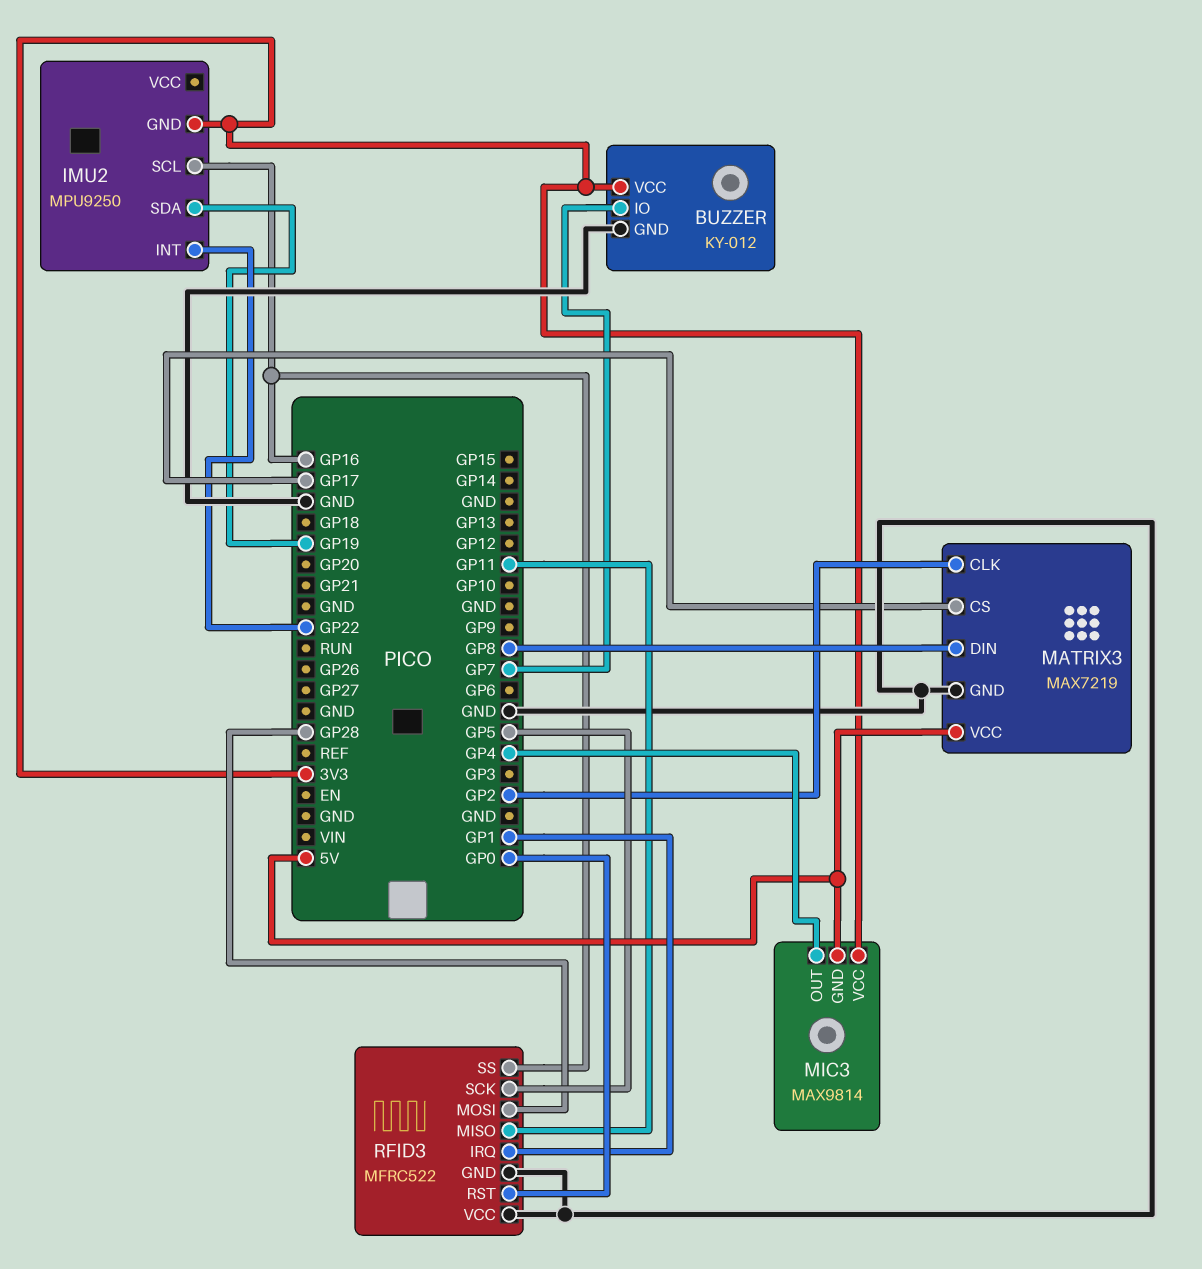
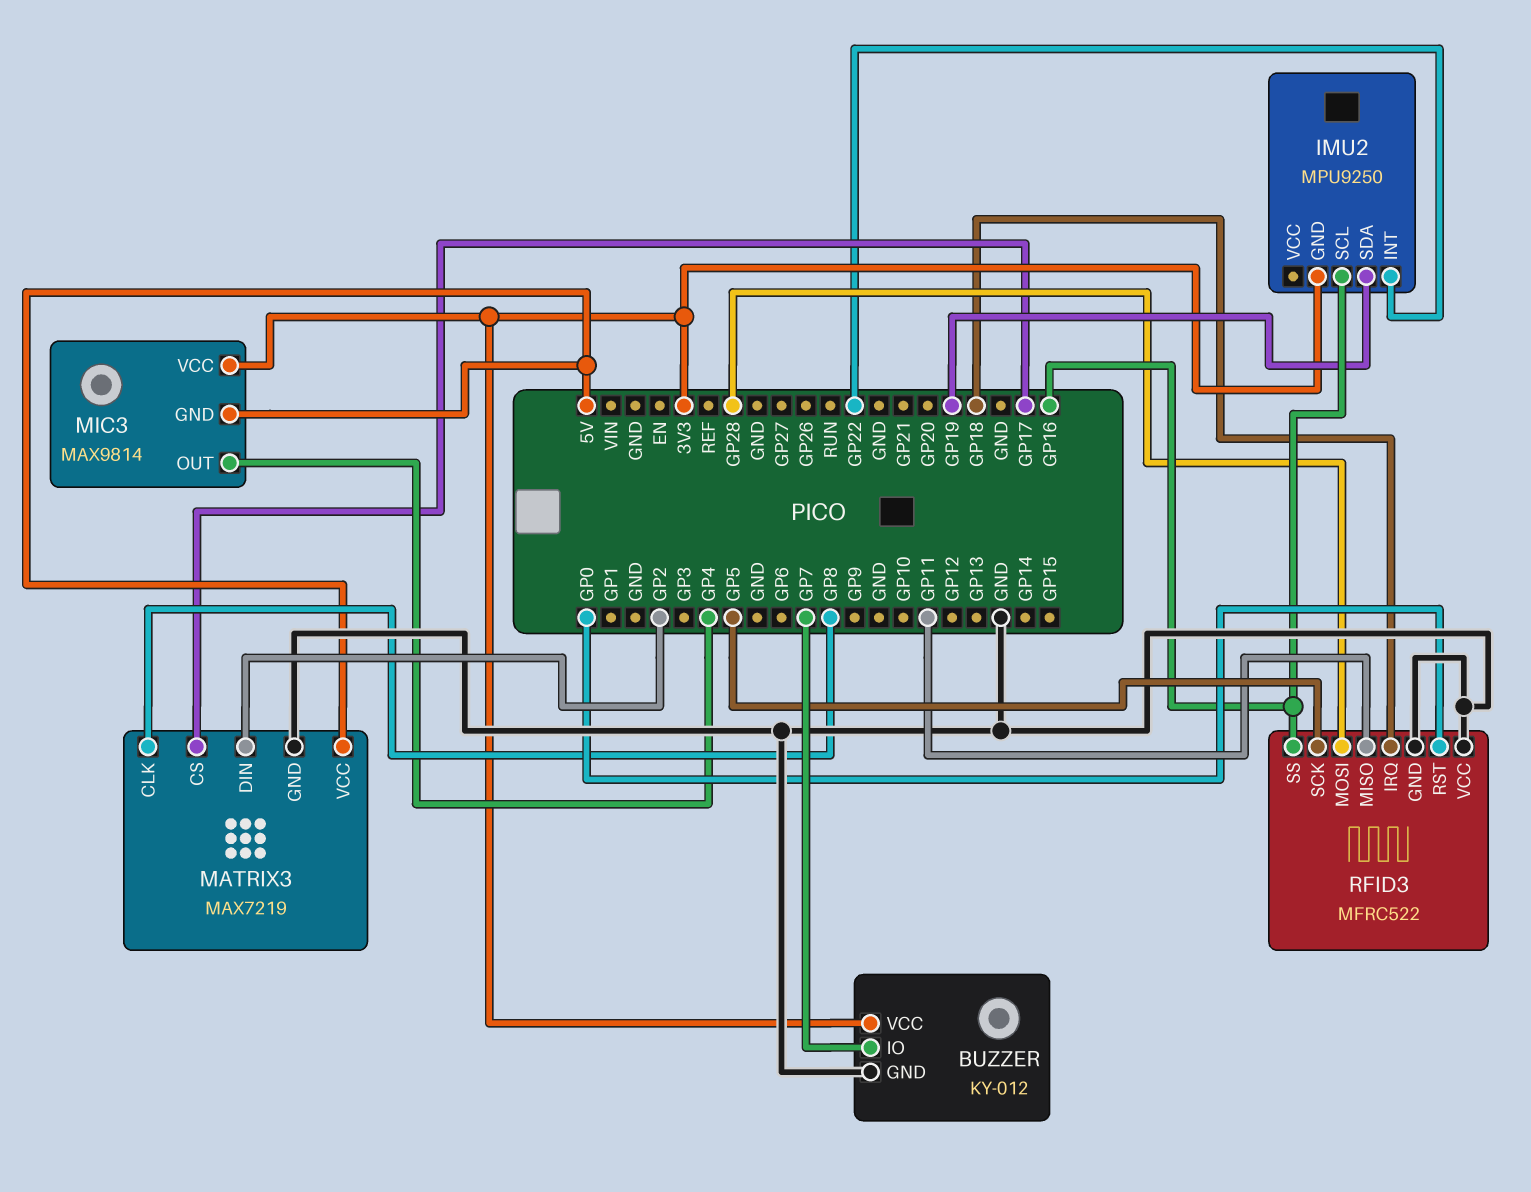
MATRIX3 pin CLK: GP2 -> GP8
MATRIX3 pin DIN: GP8 -> GP2
RFID3 pin IRQ: GP1 -> GP18

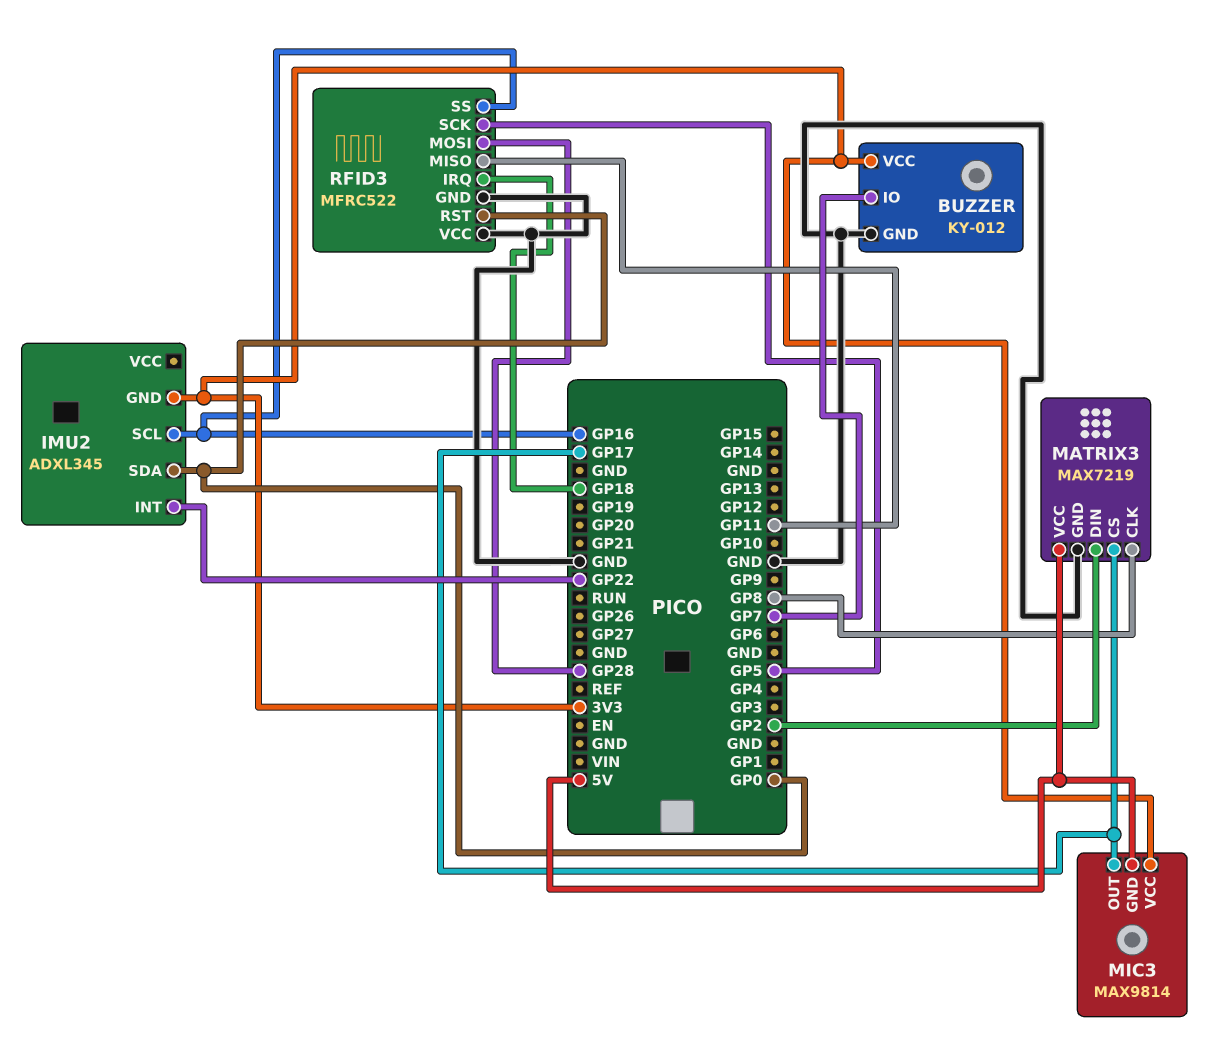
IMU2: MPU9250 -> ADXL345
IMU2 pin SDA: GP19 -> GP0
MIC3 pin OUT: GP4 -> GP17

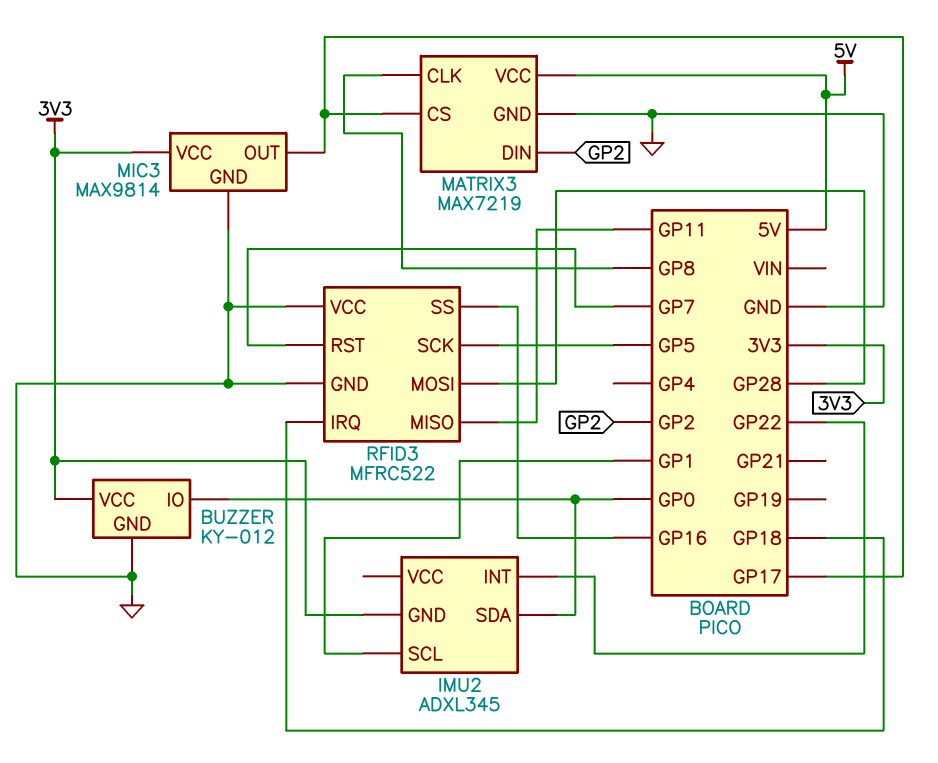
BUZZER pin IO: GP7 -> GP0
IMU2 pin SCL: GP16 -> GP1
MIC3 pin GND: 5V -> GND
RFID3 pin RST: GP0 -> GP7

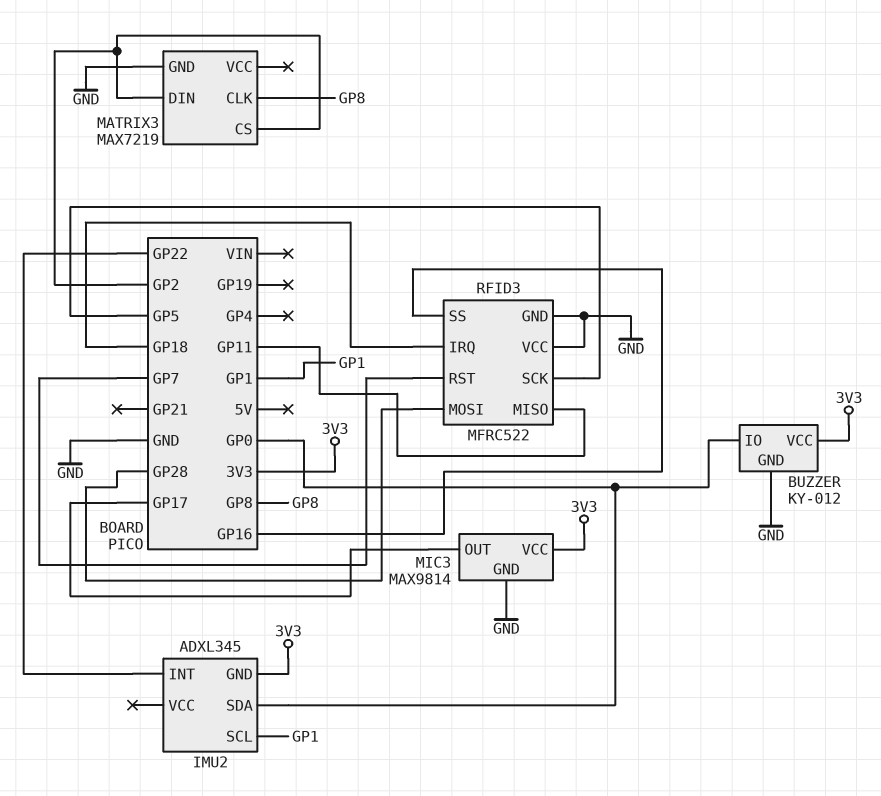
MATRIX3 pin CS: GP17 -> GP2
MATRIX3 pin VCC: 5V -> none

